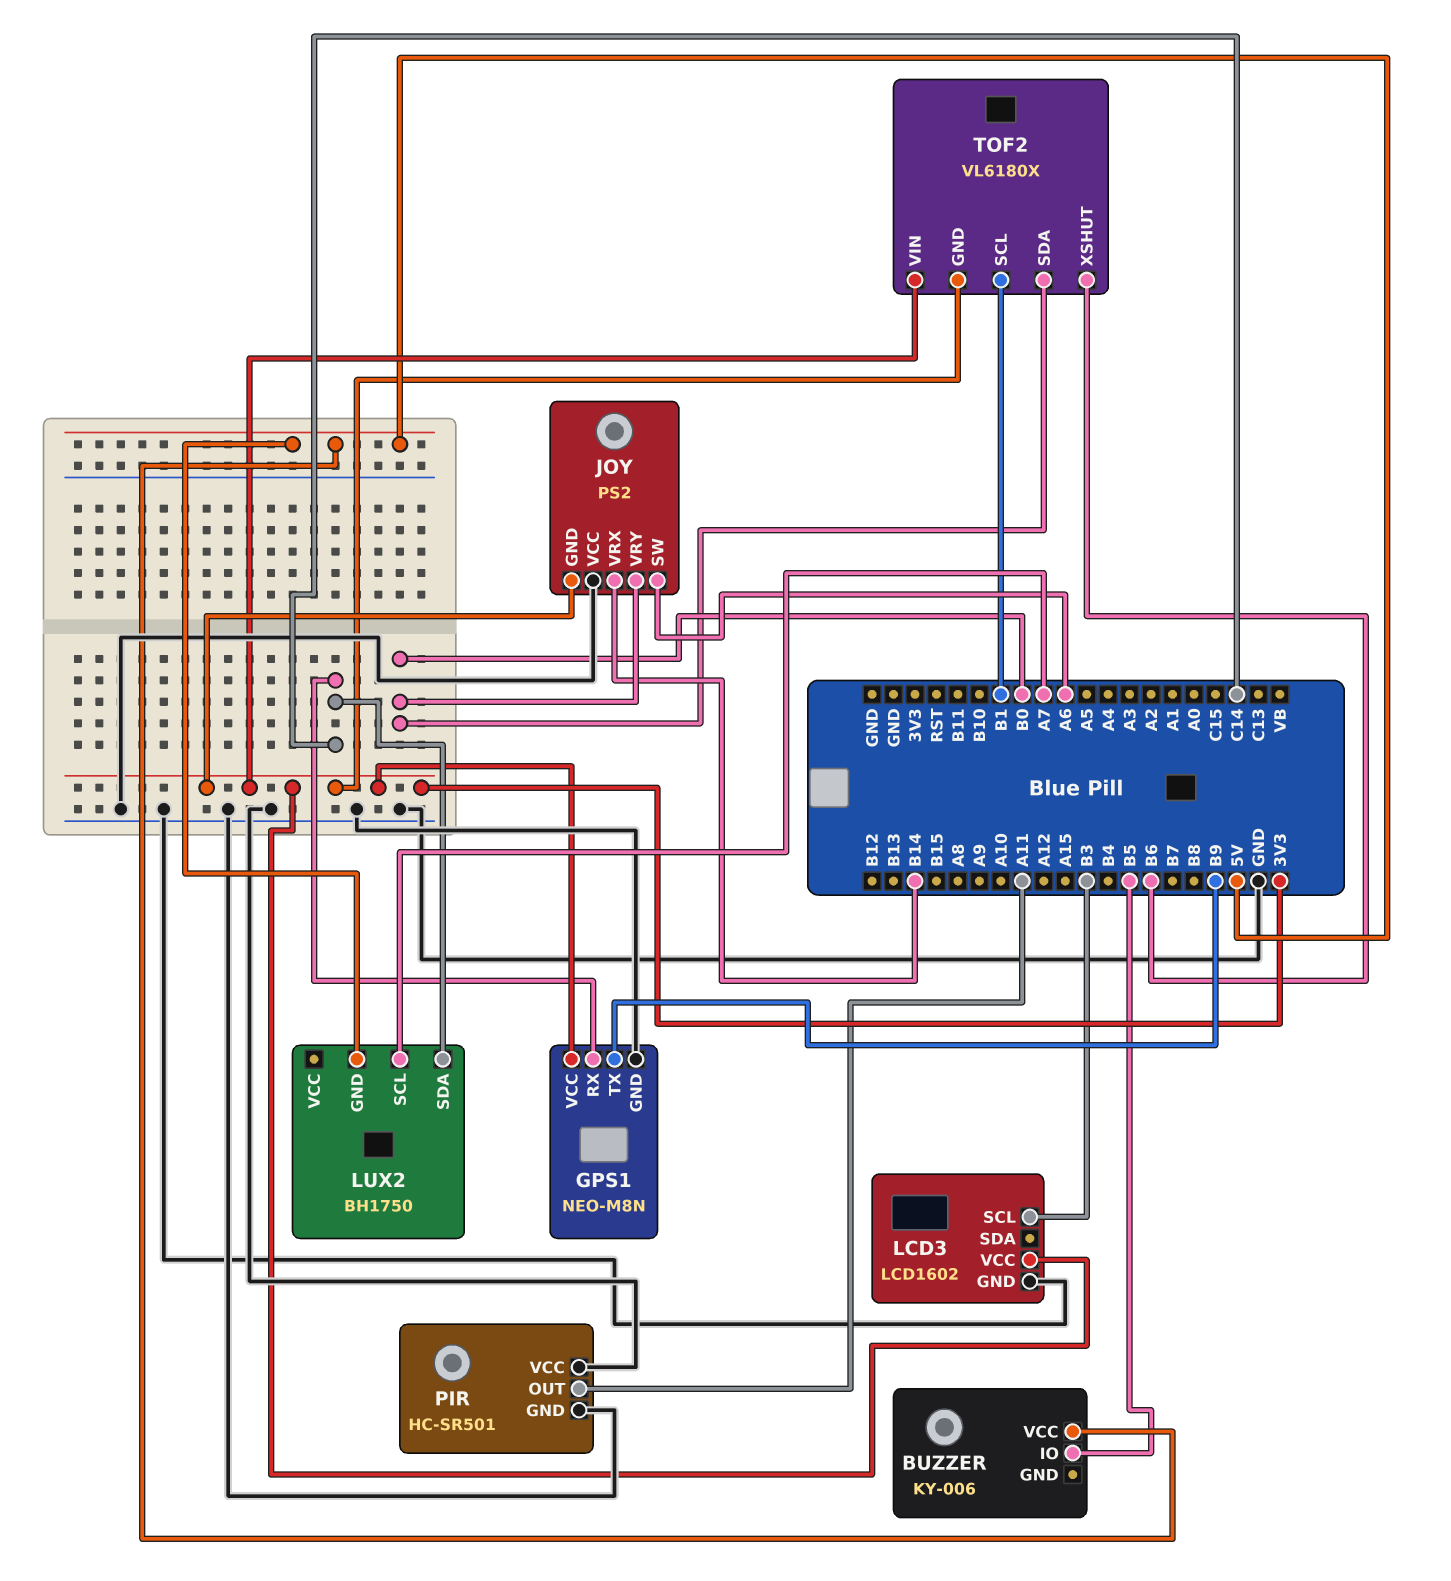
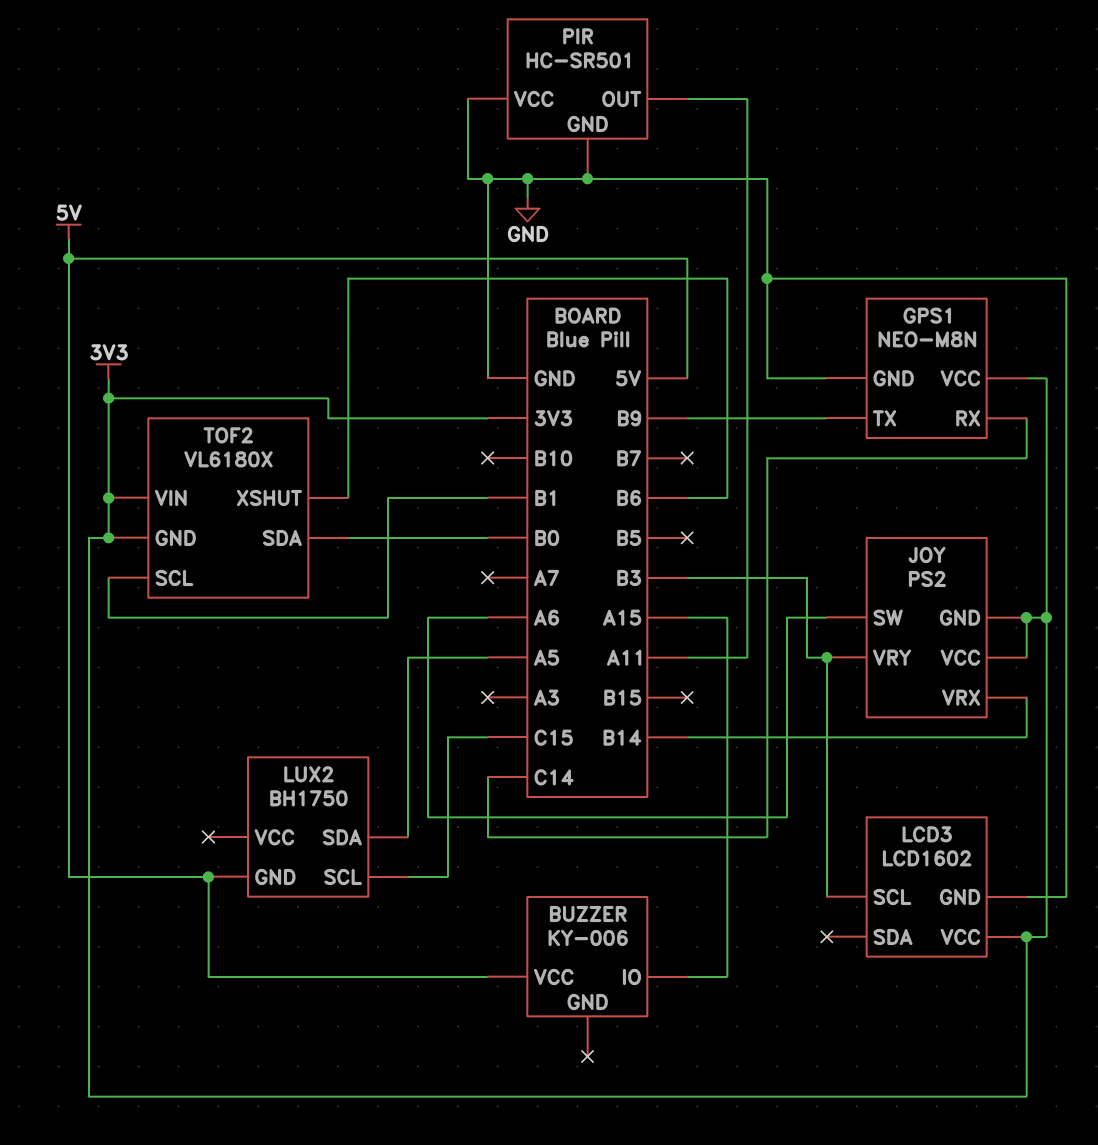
BUZZER pin IO: B5 -> A15
JOY pin VCC: GND -> 3V3
JOY pin VRY: B0 -> B3
LUX2 pin SCL: A7 -> C15
LUX2 pin SDA: C14 -> A5

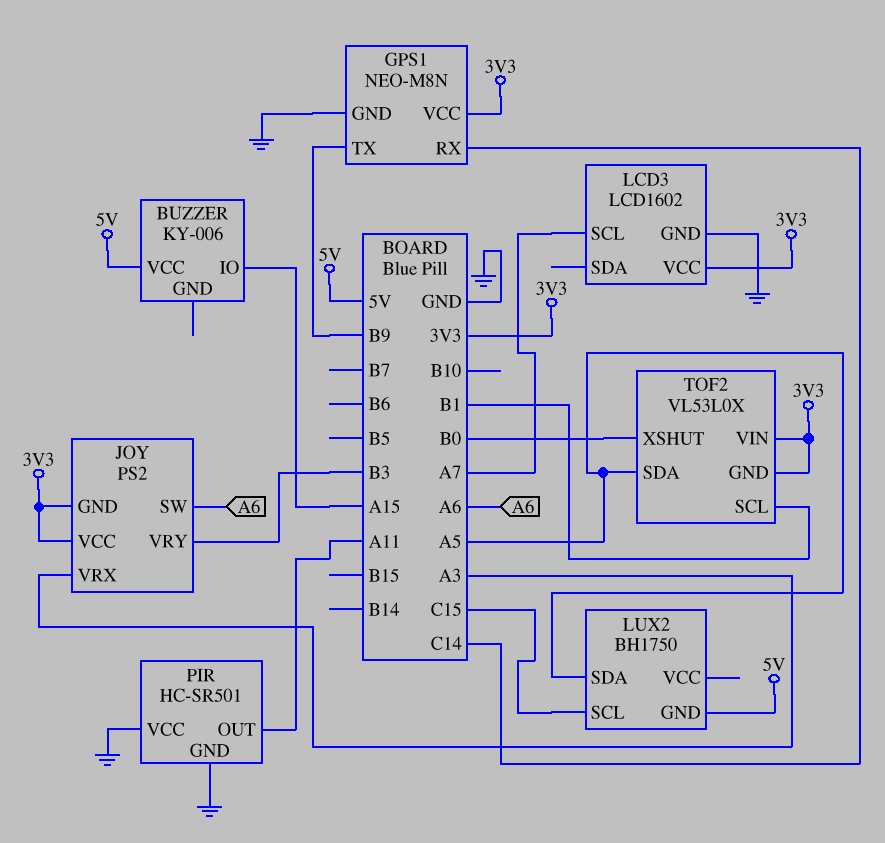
JOY pin VRX: B14 -> A3
LCD3 pin SCL: B3 -> A7
TOF2: VL6180X -> VL53L0X
TOF2 pin SDA: B0 -> A5
TOF2 pin XSHUT: B6 -> B0

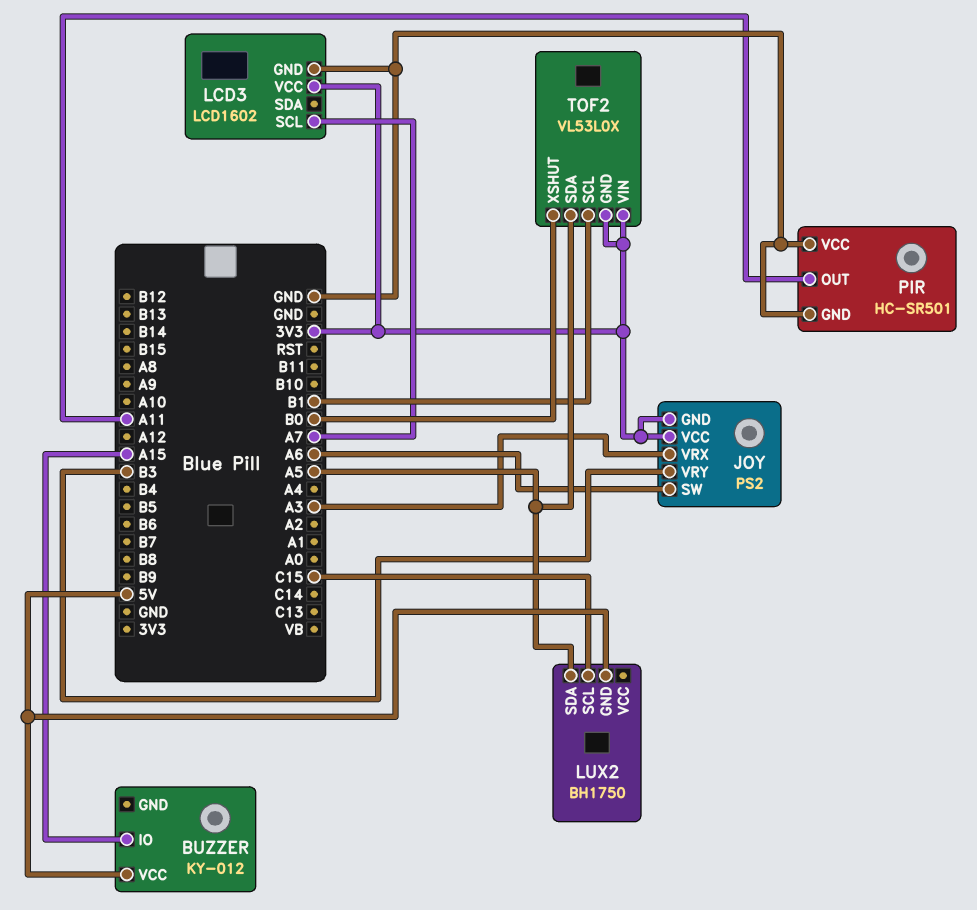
BUZZER: KY-006 -> KY-012
GPS1: NEO-M8N -> none
GPS1 pin GND: GND -> none
GPS1 pin RX: C14 -> none
GPS1 pin TX: B9 -> none
GPS1 pin VCC: 3V3 -> none

